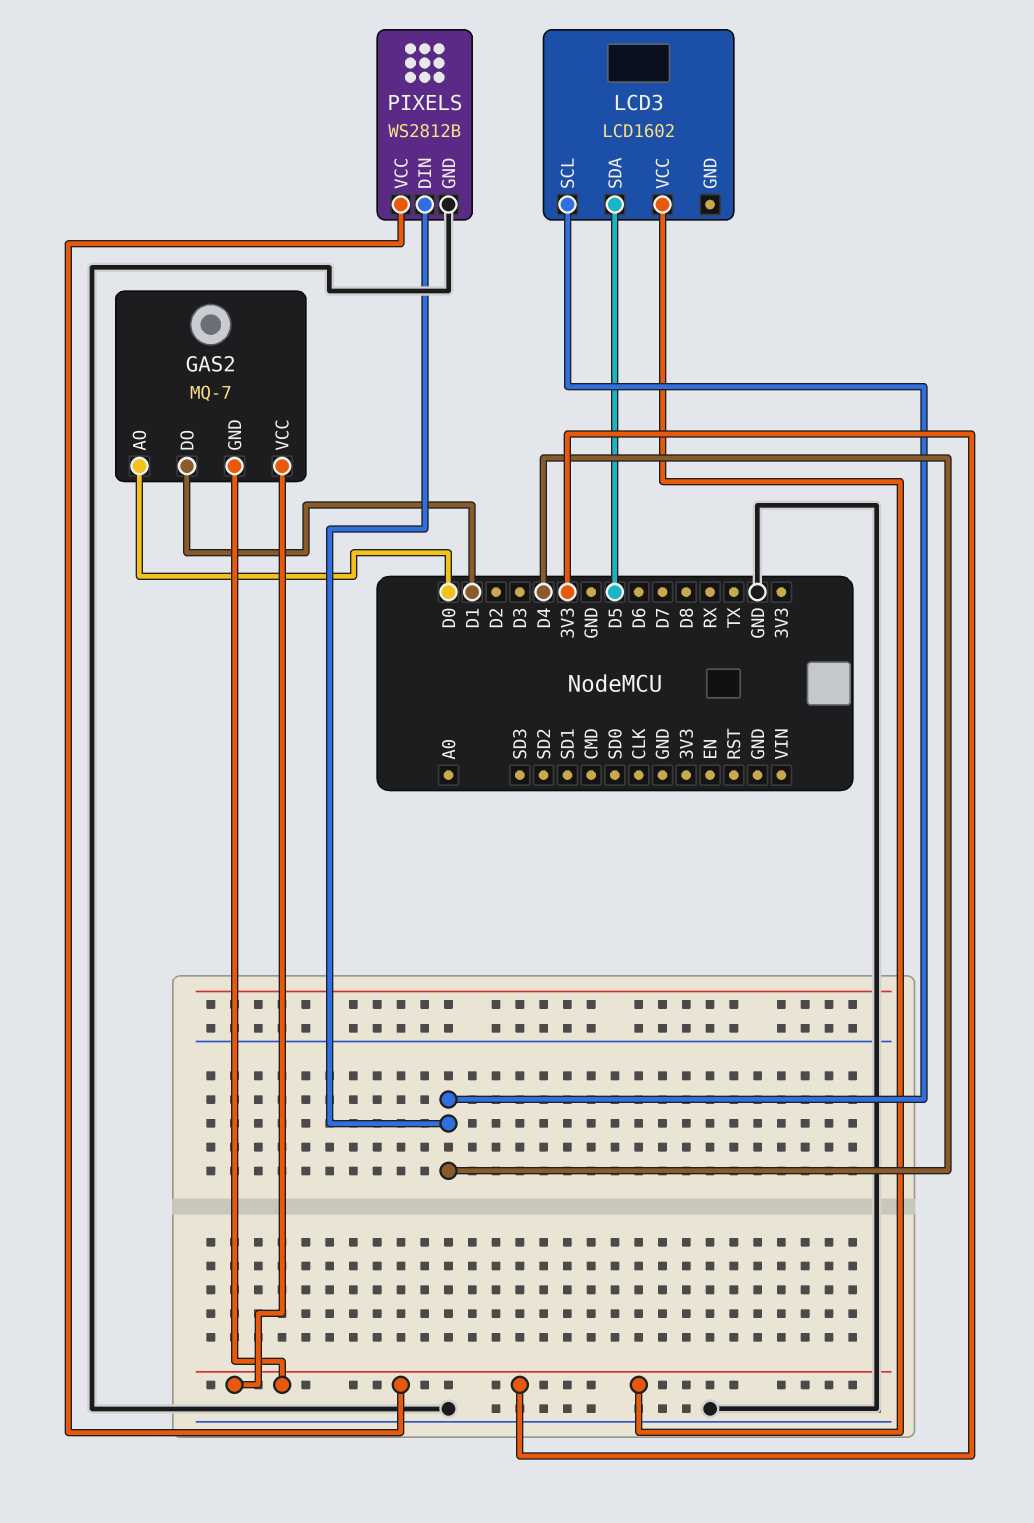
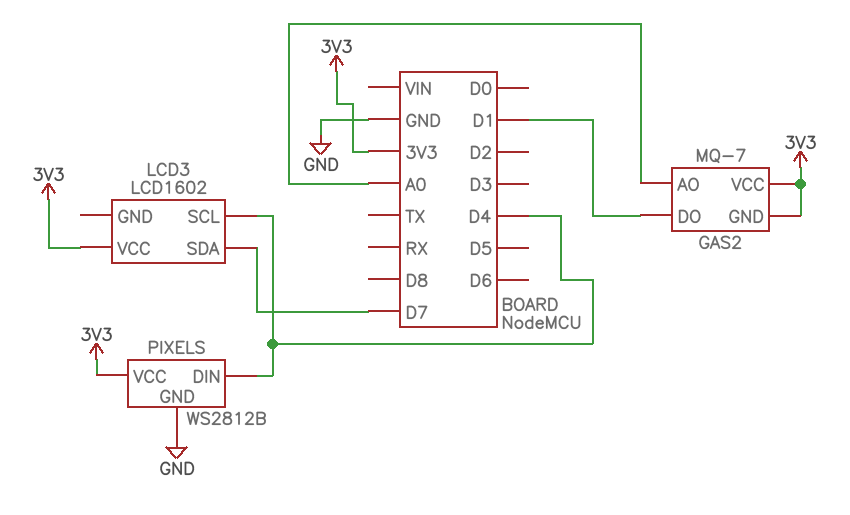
GAS2 pin AO: D0 -> A0
LCD3 pin SDA: D5 -> D7

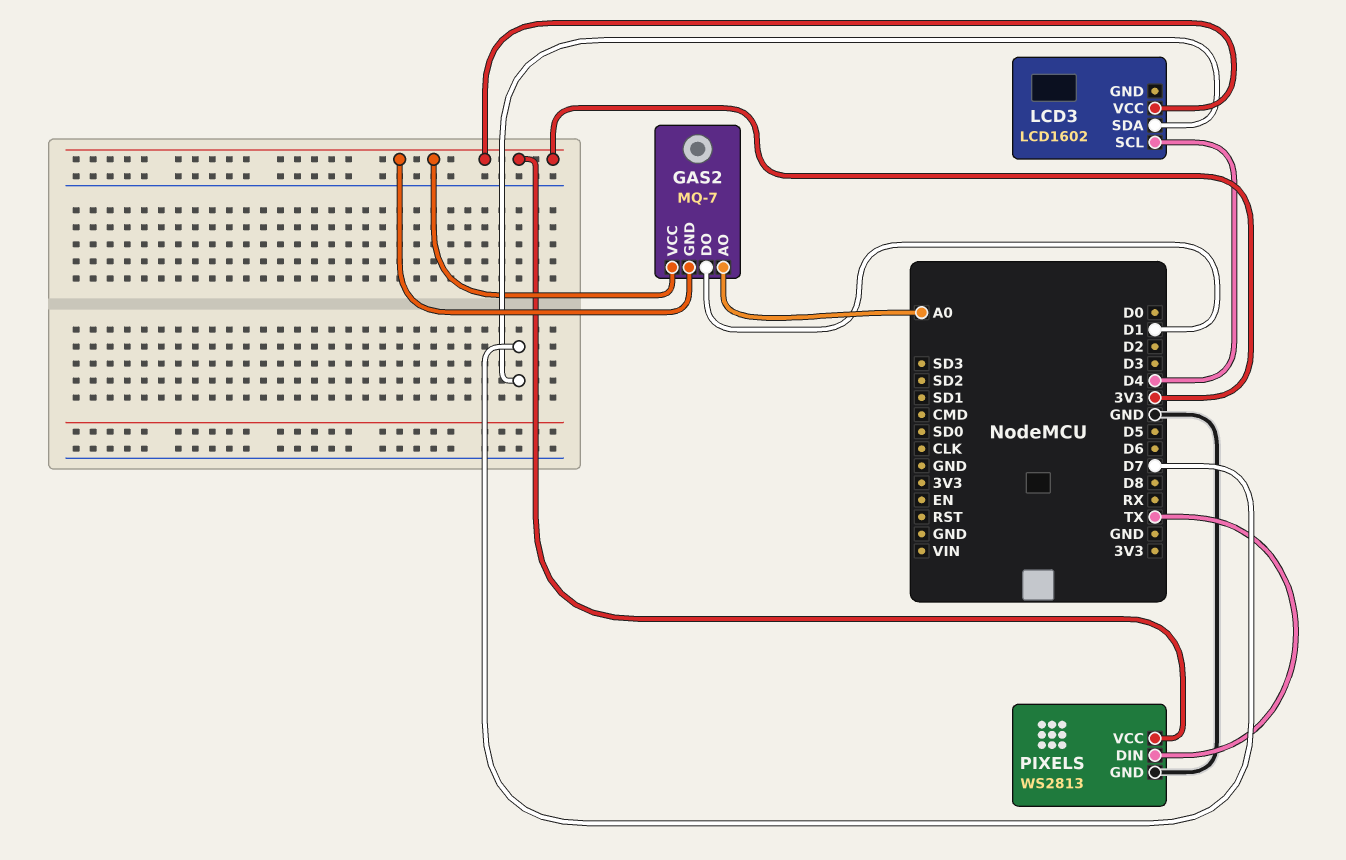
PIXELS: WS2812B -> WS2813
PIXELS pin DIN: D4 -> TX

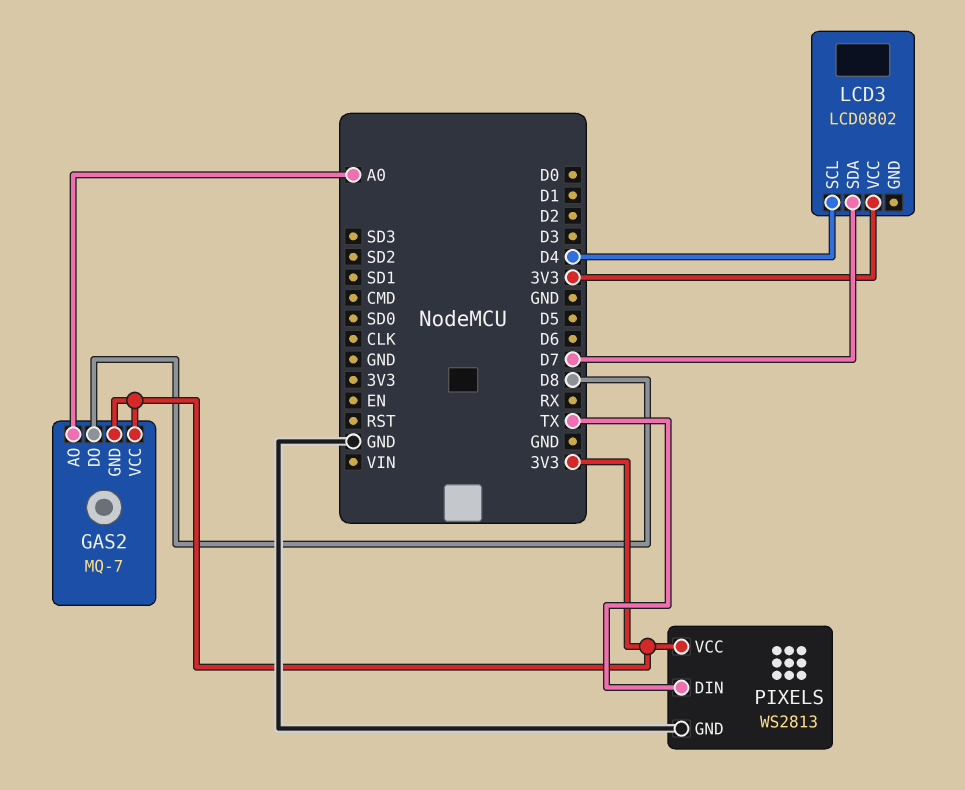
GAS2 pin DO: D1 -> D8
LCD3: LCD1602 -> LCD0802

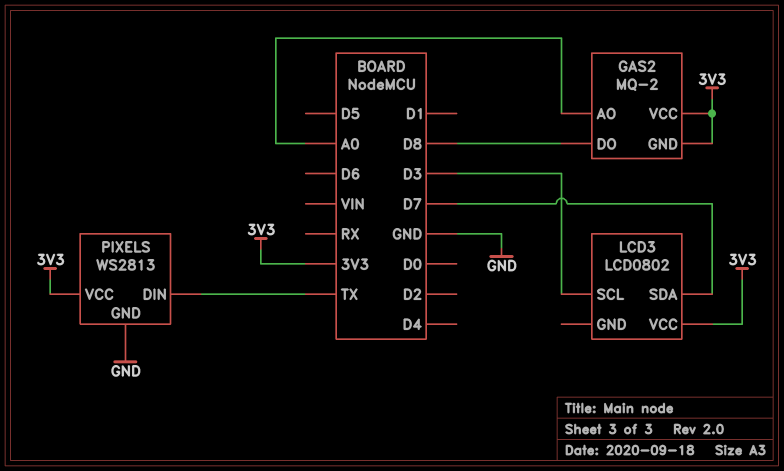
GAS2: MQ-7 -> MQ-2
LCD3 pin SCL: D4 -> D3

